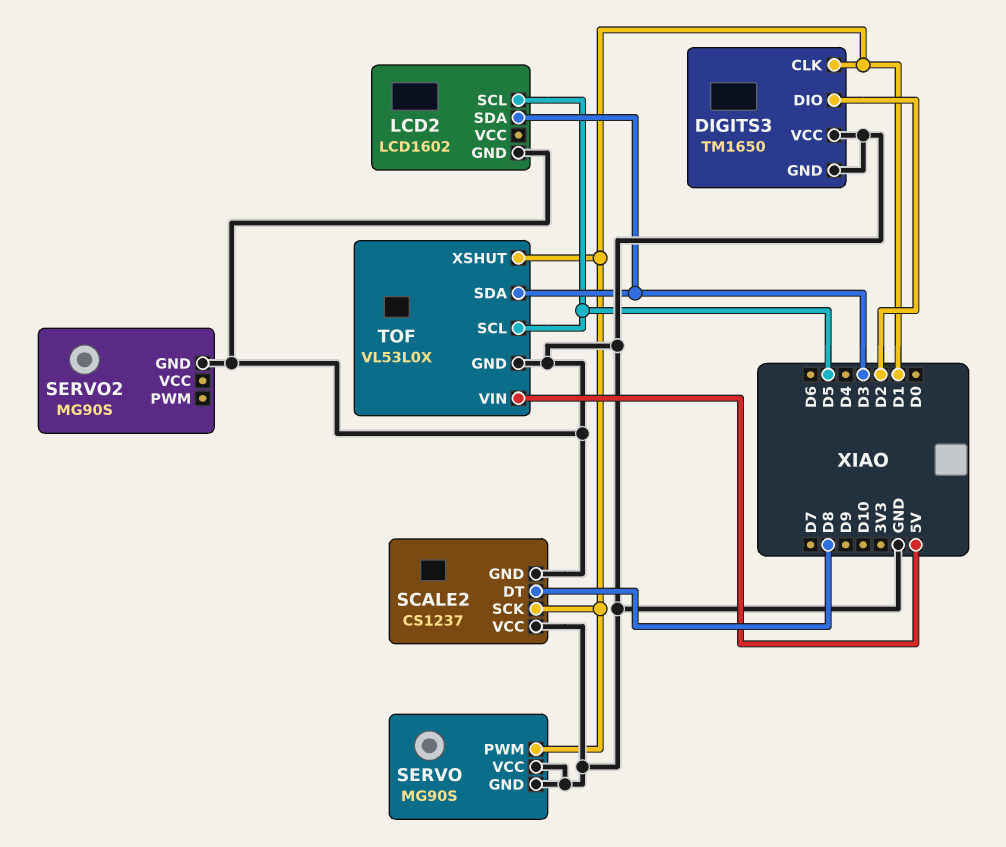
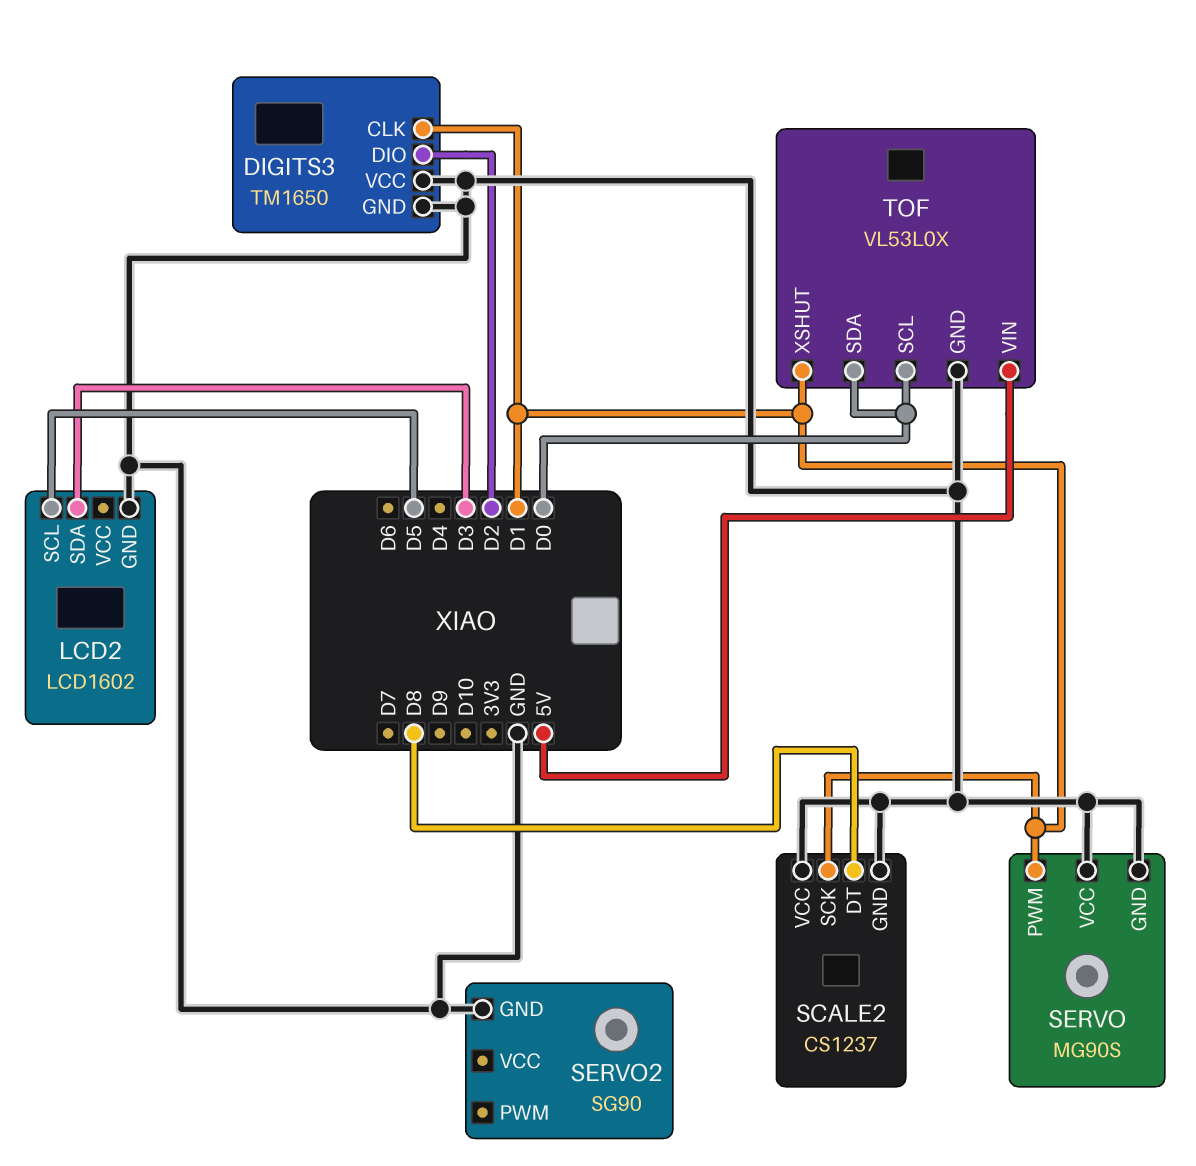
SERVO2: MG90S -> SG90
TOF pin SCL: D5 -> D0
TOF pin SDA: D3 -> D0

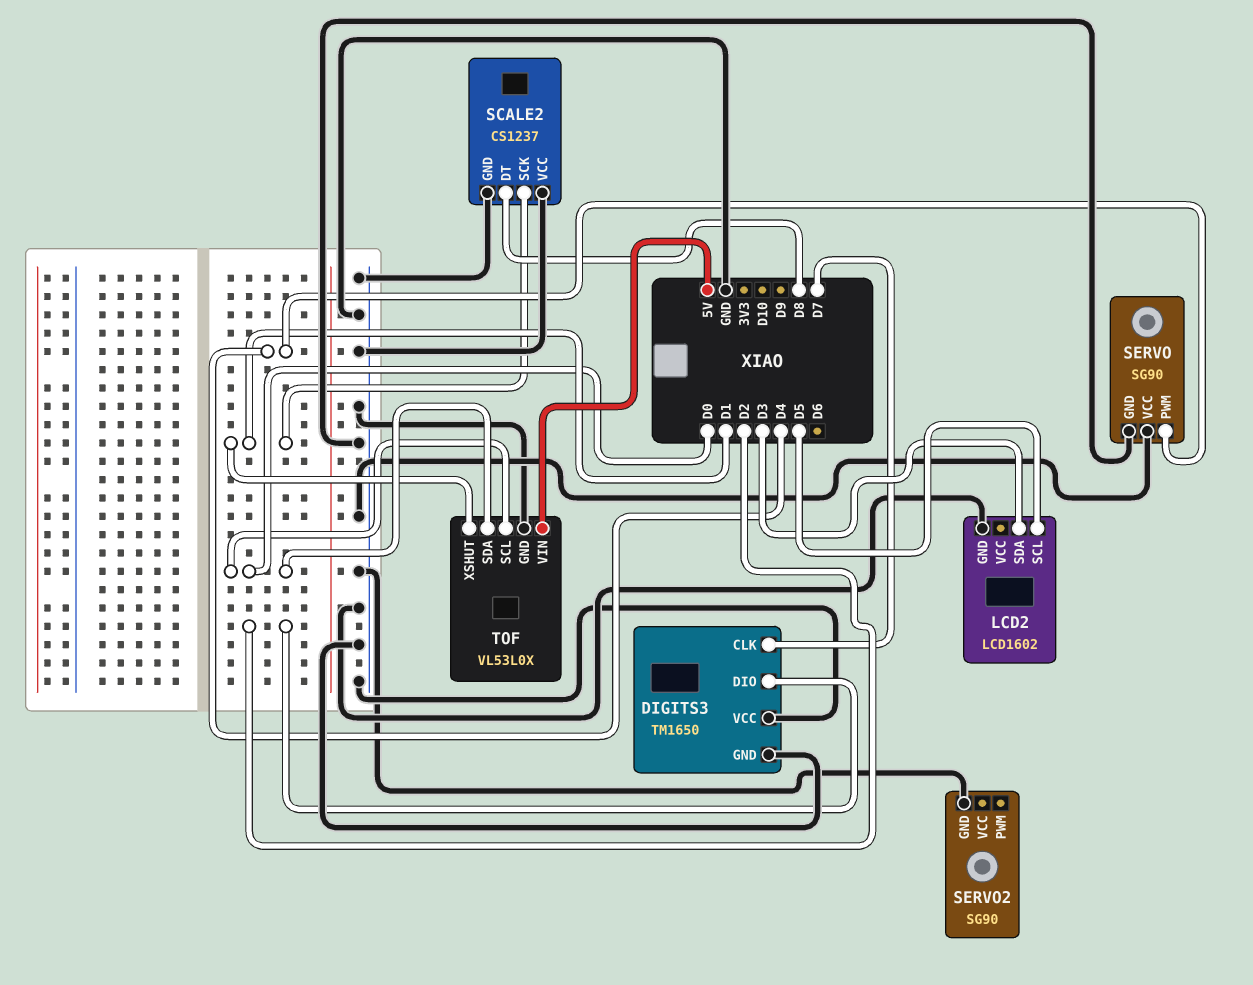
DIGITS3 pin CLK: D1 -> D7
SERVO: MG90S -> SG90
SERVO pin PWM: D1 -> D4

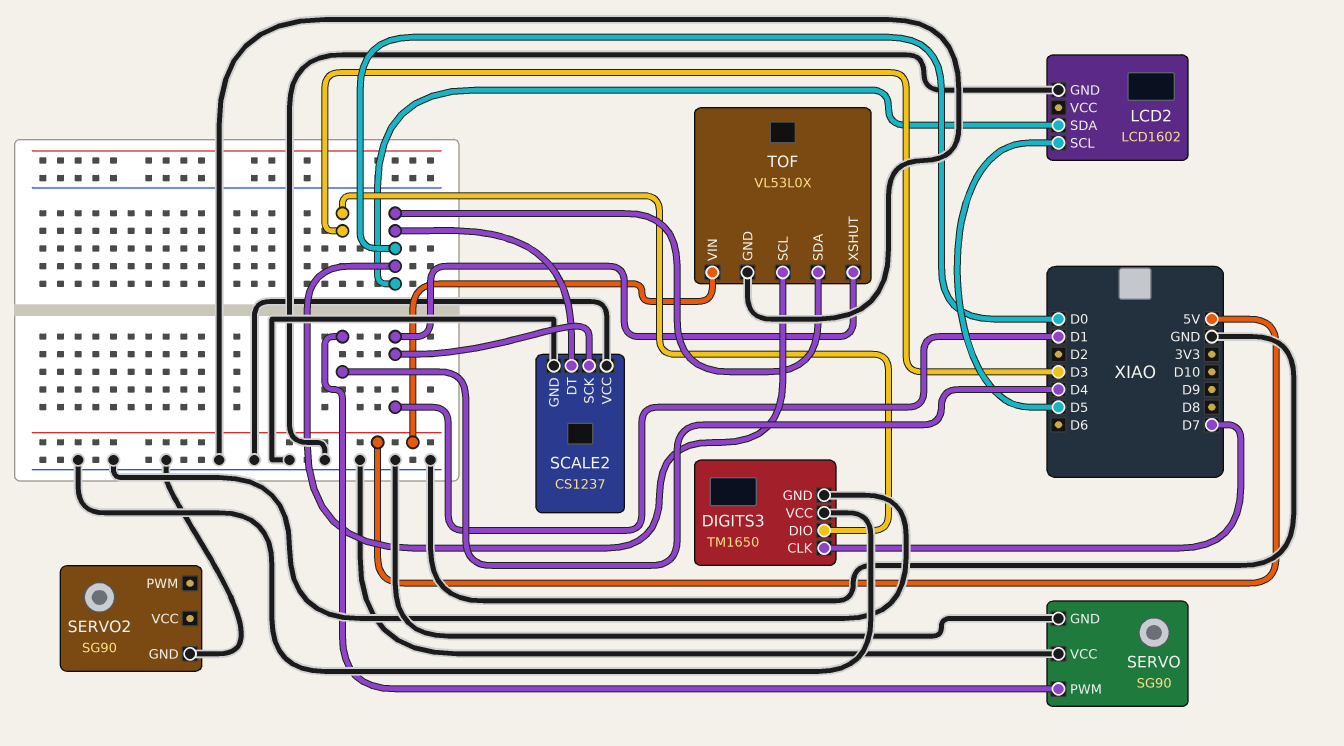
DIGITS3 pin DIO: D2 -> D3
LCD2 pin SDA: D3 -> D0
SCALE2 pin DT: D8 -> D0

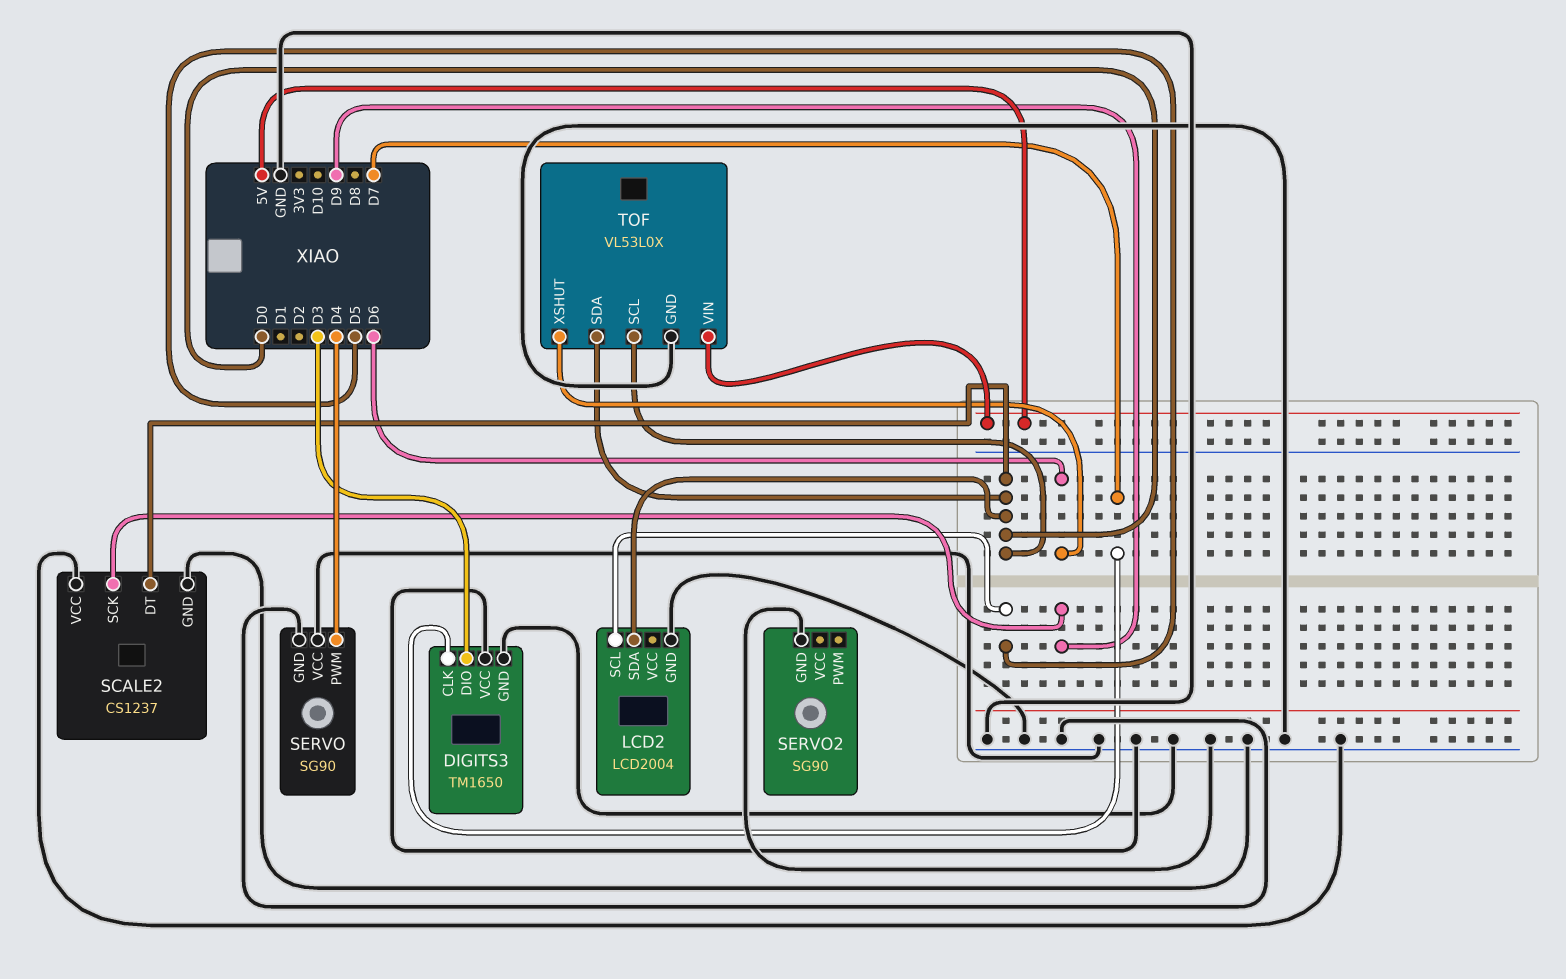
LCD2: LCD1602 -> LCD2004
SCALE2 pin SCK: D1 -> D9
TOF pin XSHUT: D1 -> D6

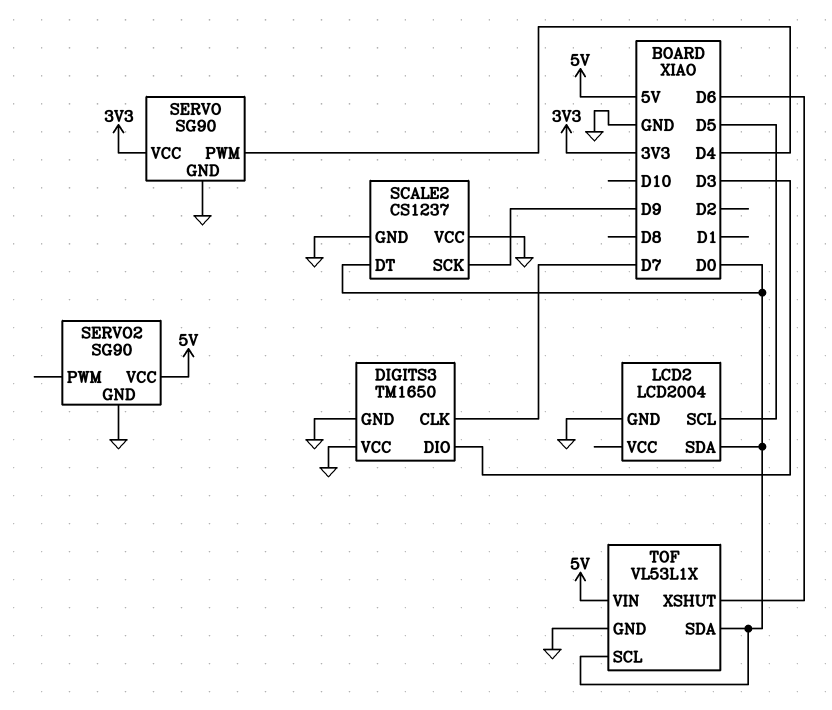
SERVO pin VCC: GND -> 3V3
SERVO2 pin VCC: none -> 5V
TOF: VL53L0X -> VL53L1X

